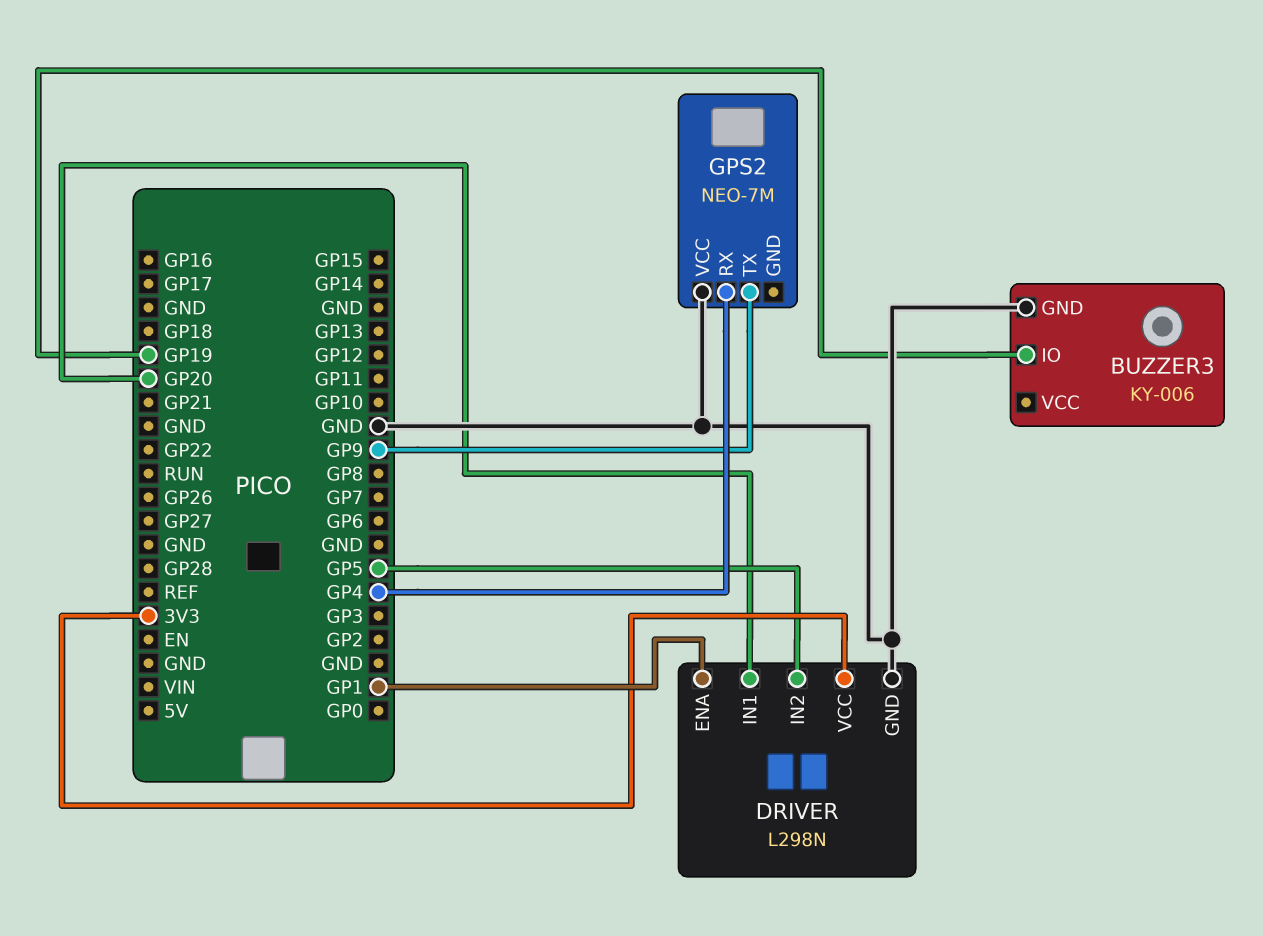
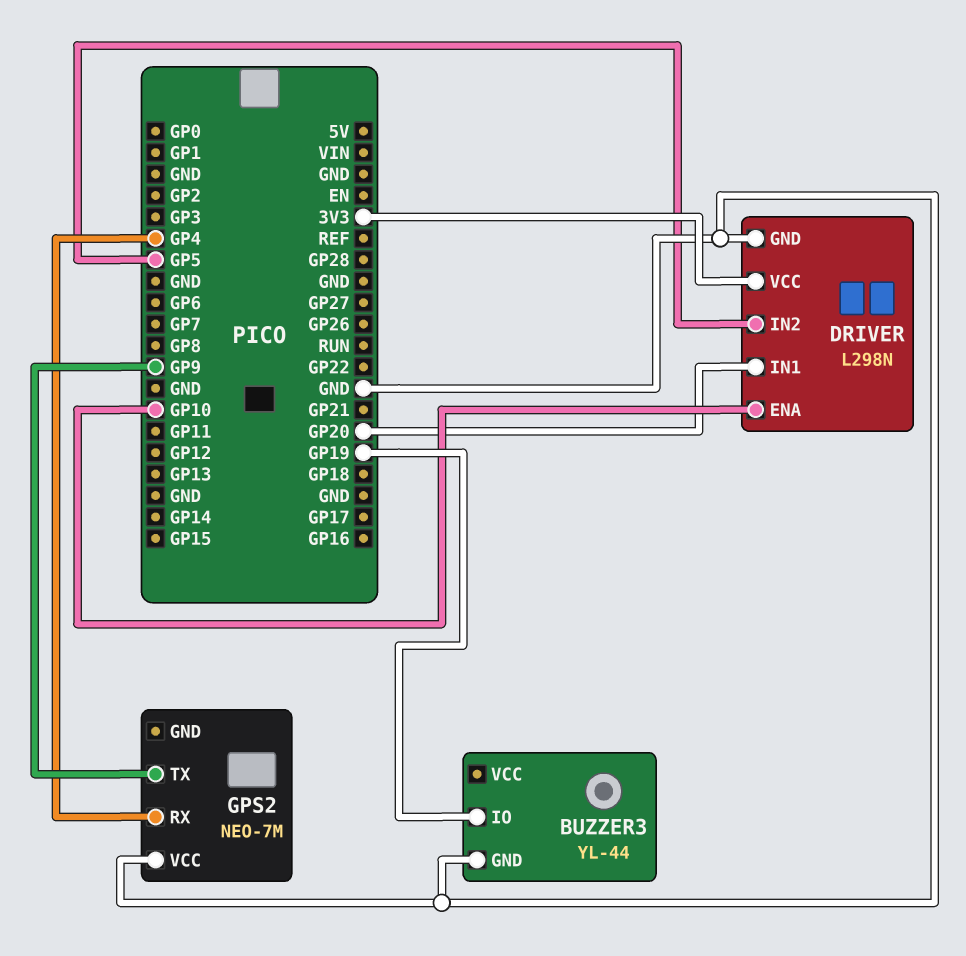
BUZZER3: KY-006 -> YL-44
DRIVER pin ENA: GP1 -> GP10

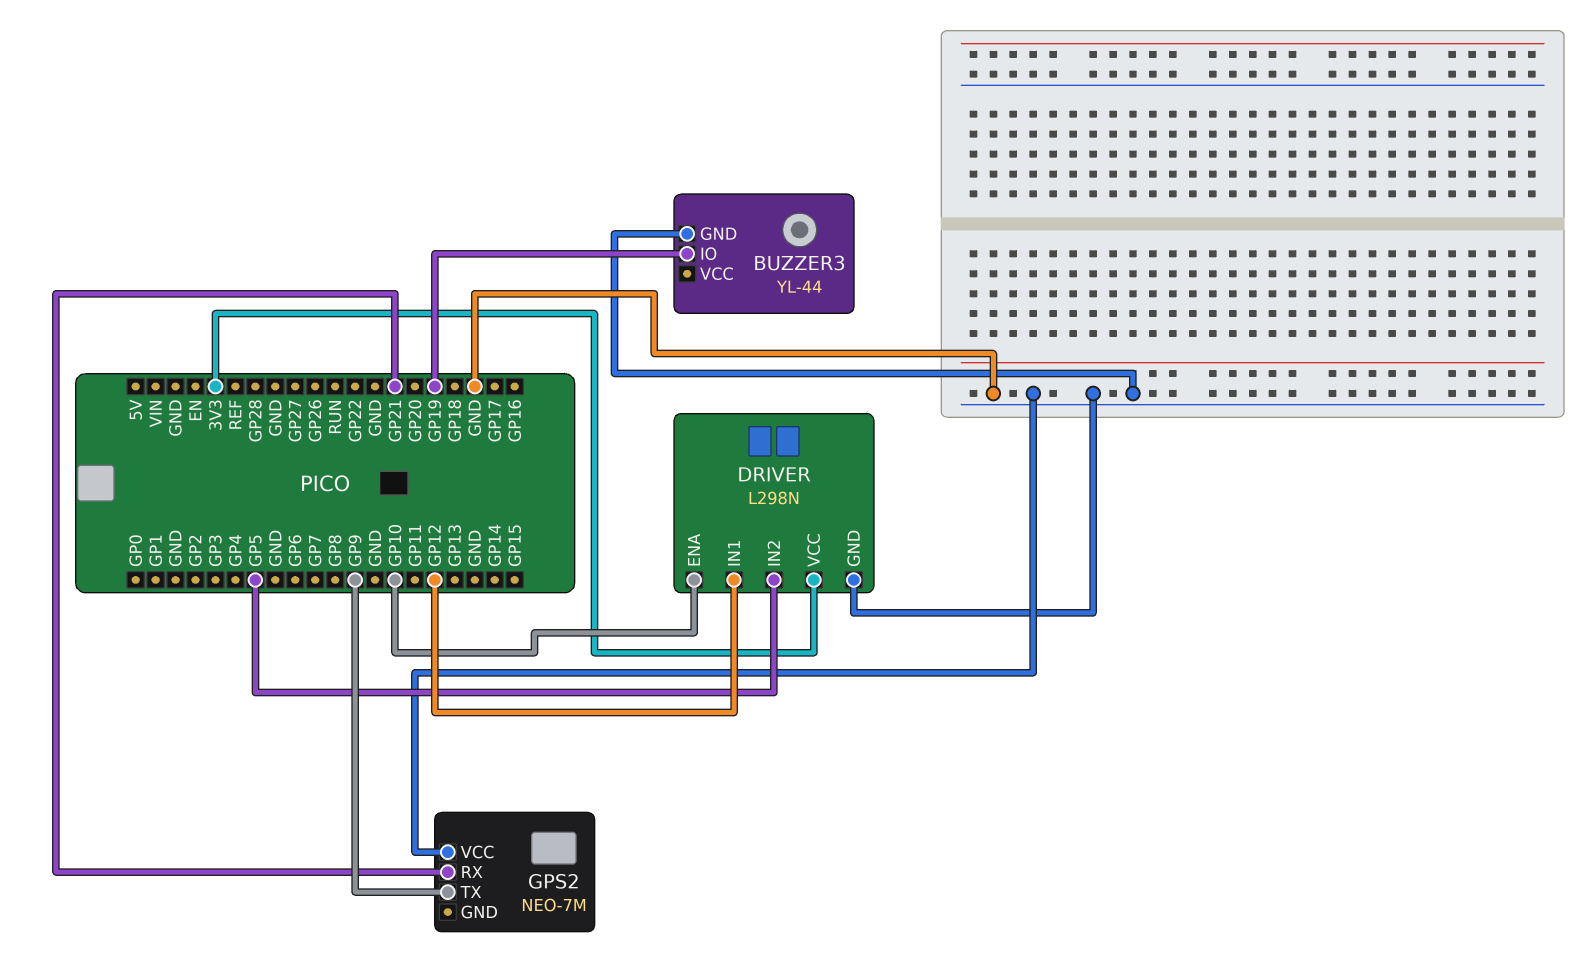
DRIVER pin IN1: GP20 -> GP12
GPS2 pin RX: GP4 -> GP21

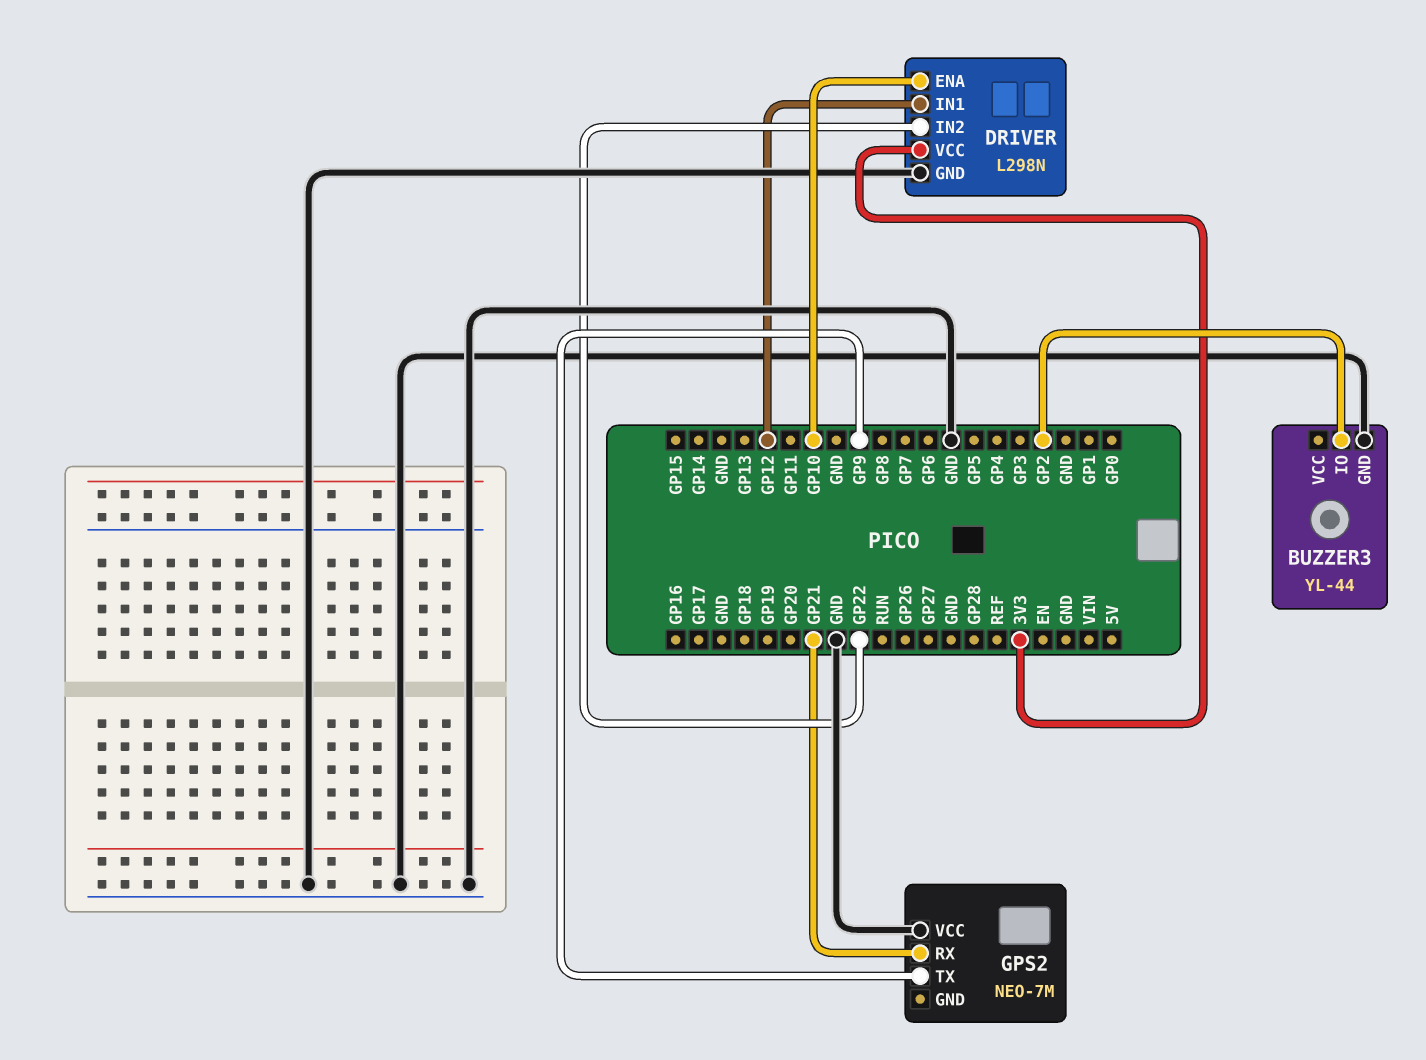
BUZZER3 pin IO: GP19 -> GP2
DRIVER pin IN2: GP5 -> GP22

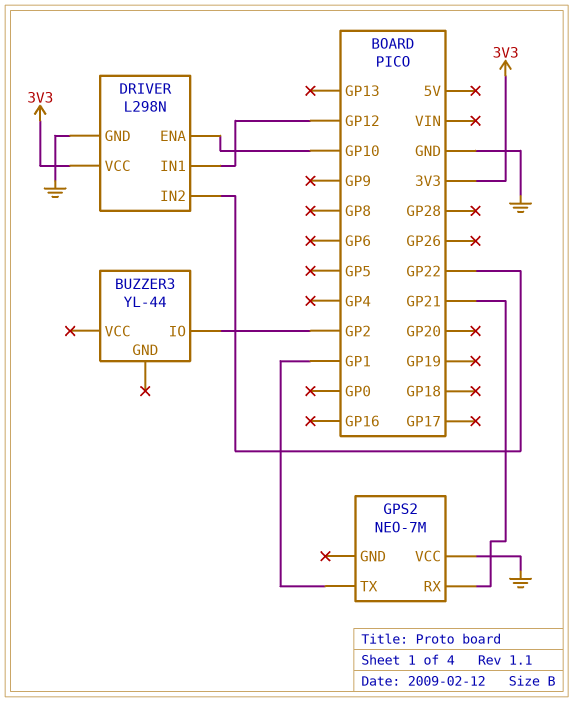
BUZZER3 pin GND: GND -> none
GPS2 pin TX: GP9 -> GP1

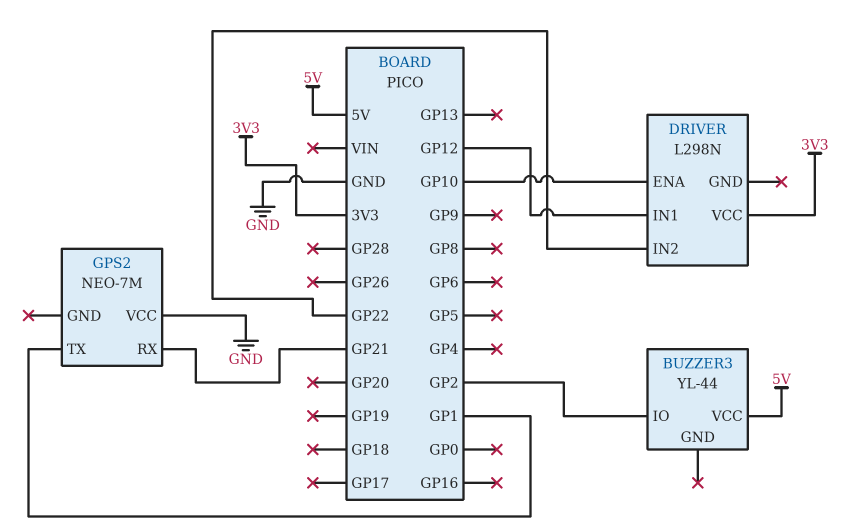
BUZZER3 pin VCC: none -> 5V
DRIVER pin GND: GND -> none

